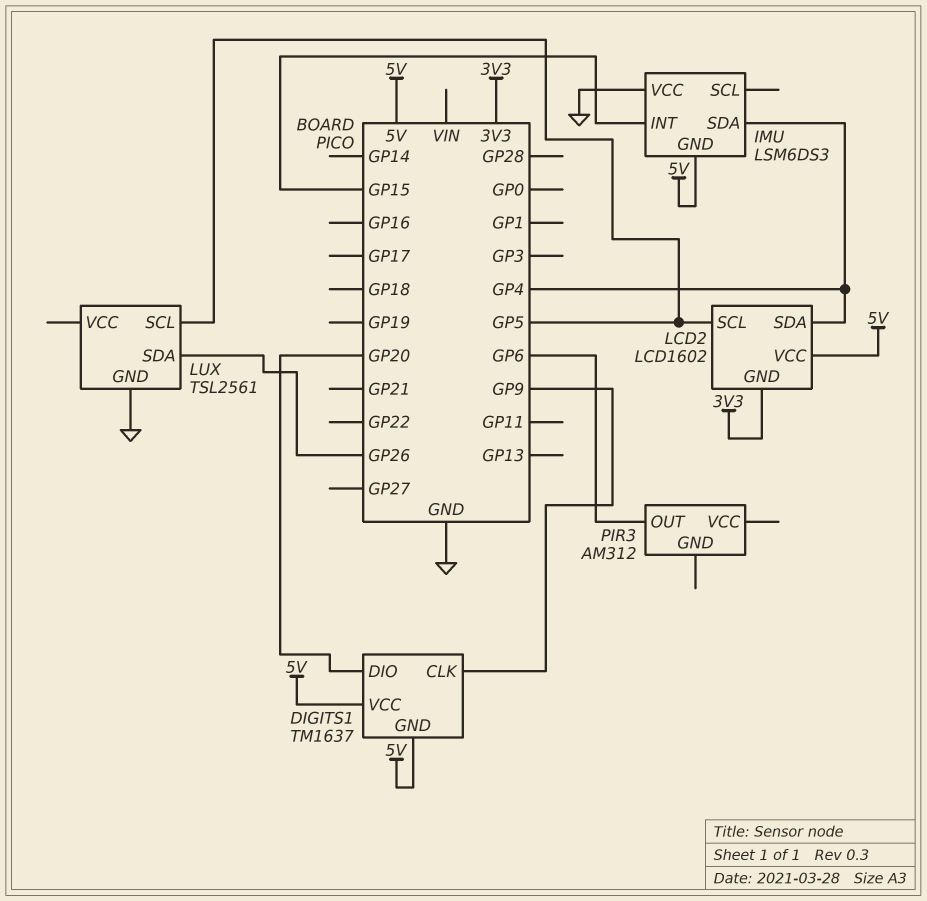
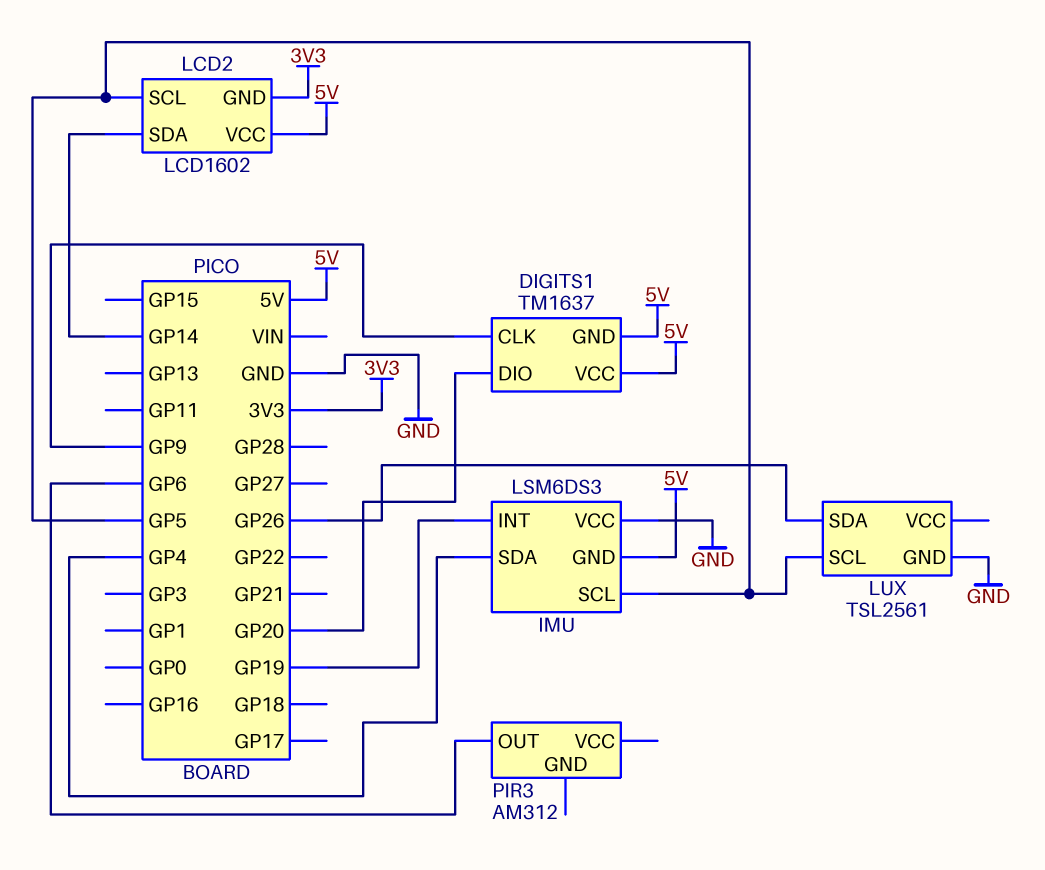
IMU pin INT: GP15 -> GP19
IMU pin SCL: none -> GP5
LCD2 pin SDA: GP4 -> GP14

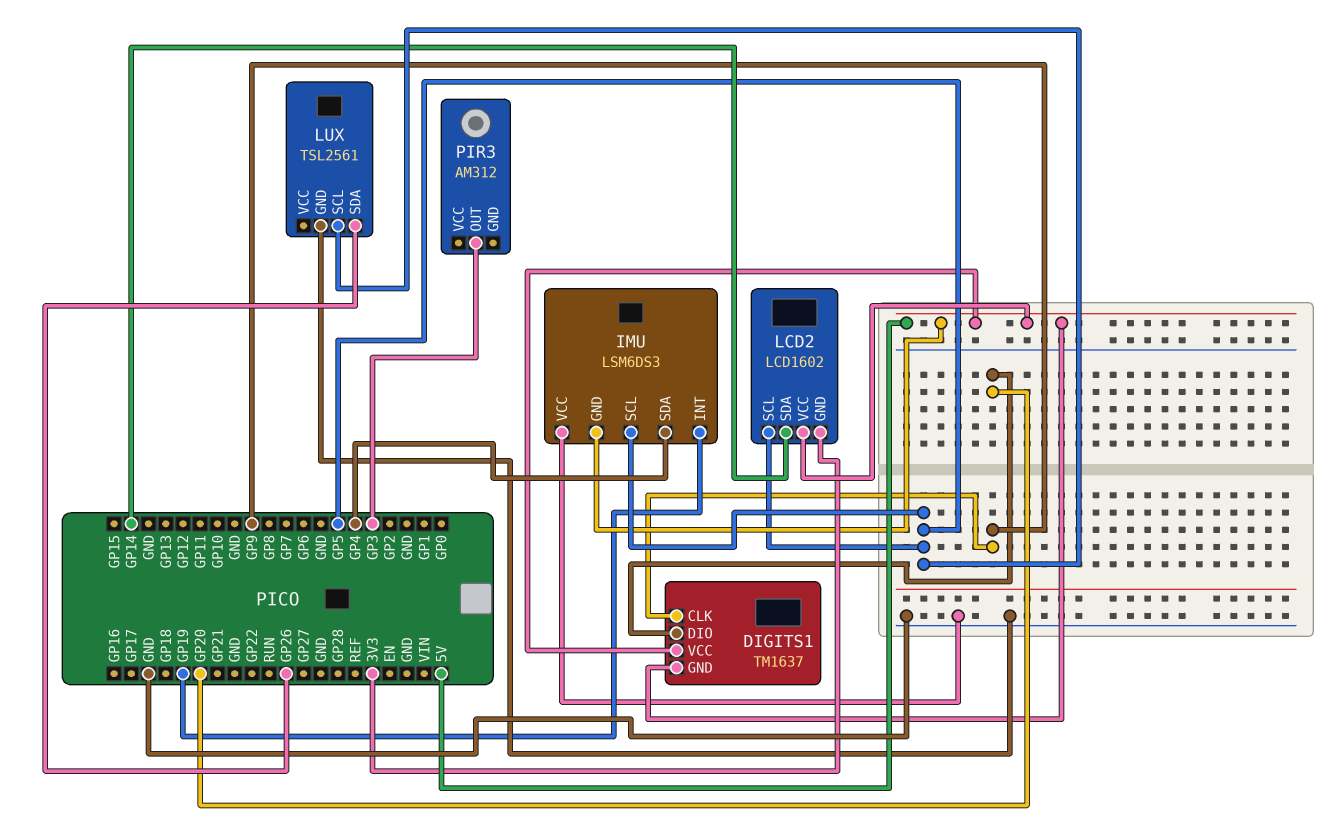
PIR3 pin OUT: GP6 -> GP3

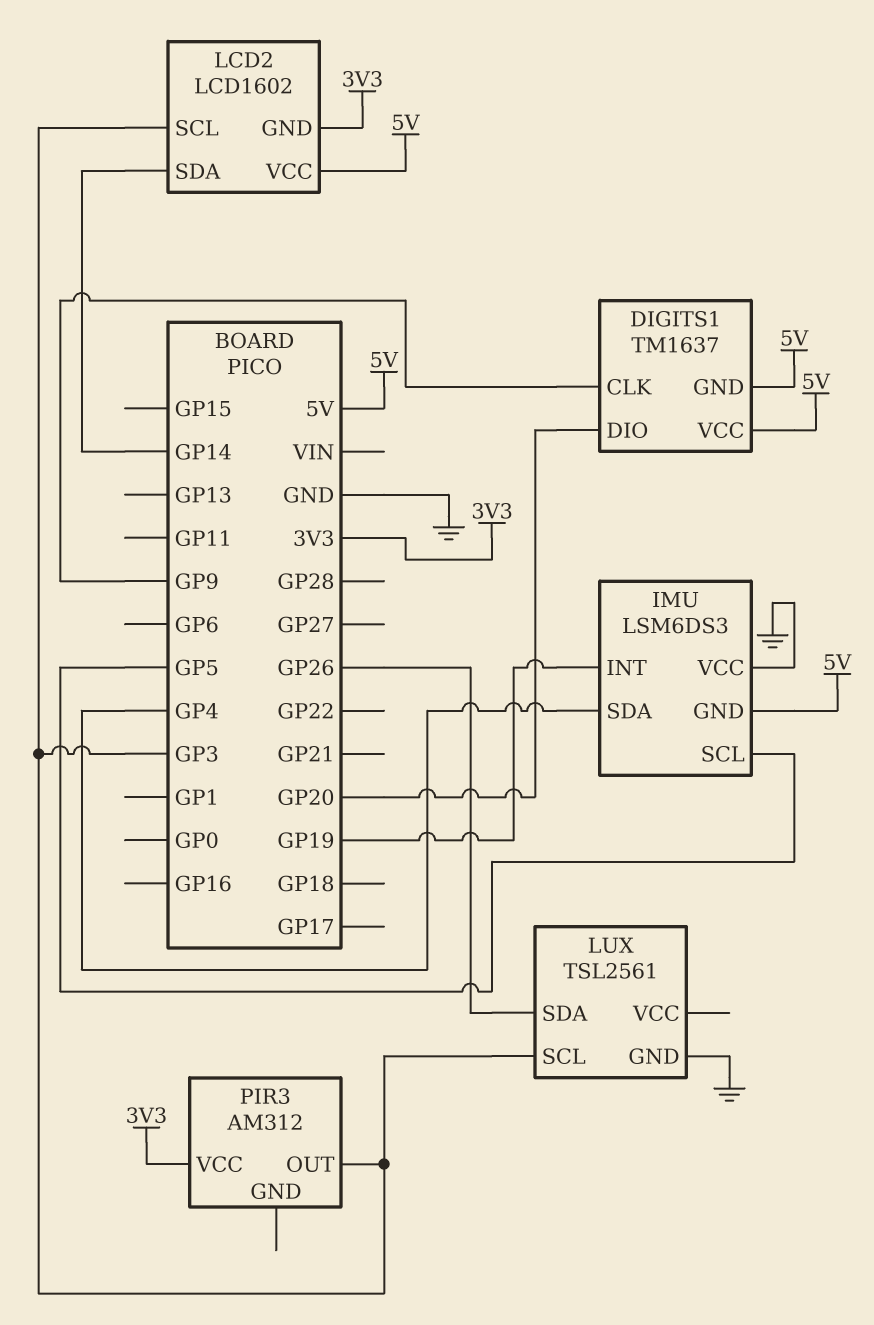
LCD2 pin SCL: GP5 -> GP3
LUX pin SCL: GP5 -> GP3
PIR3 pin VCC: none -> 3V3

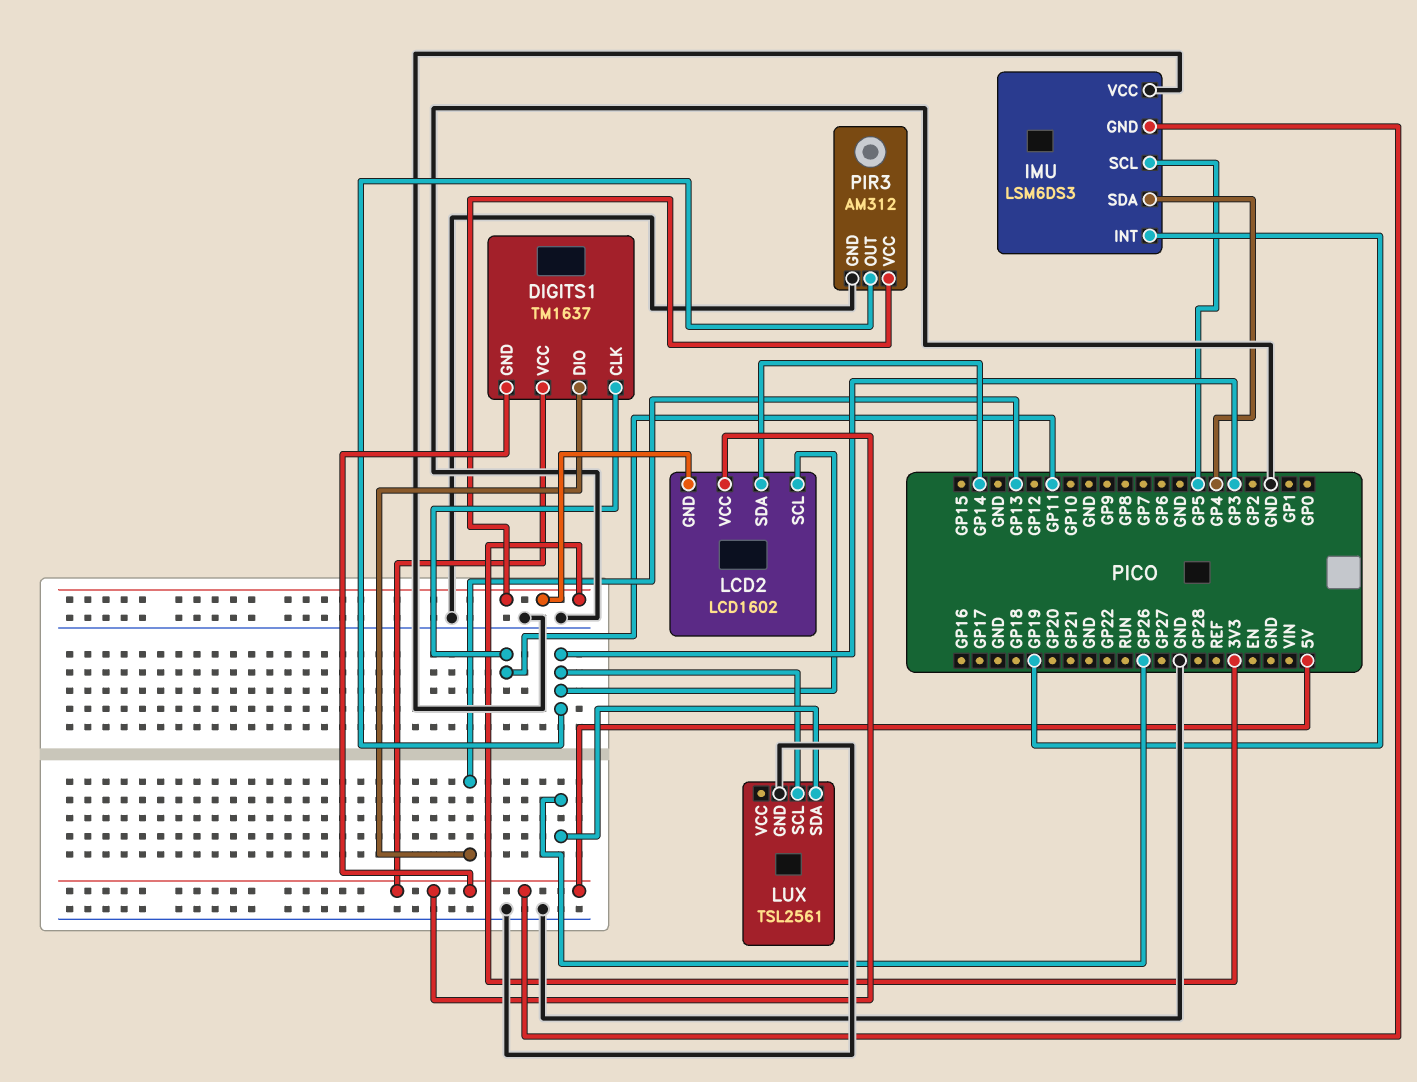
DIGITS1 pin CLK: GP9 -> GP11
DIGITS1 pin DIO: GP20 -> GP13
PIR3 pin GND: none -> GND

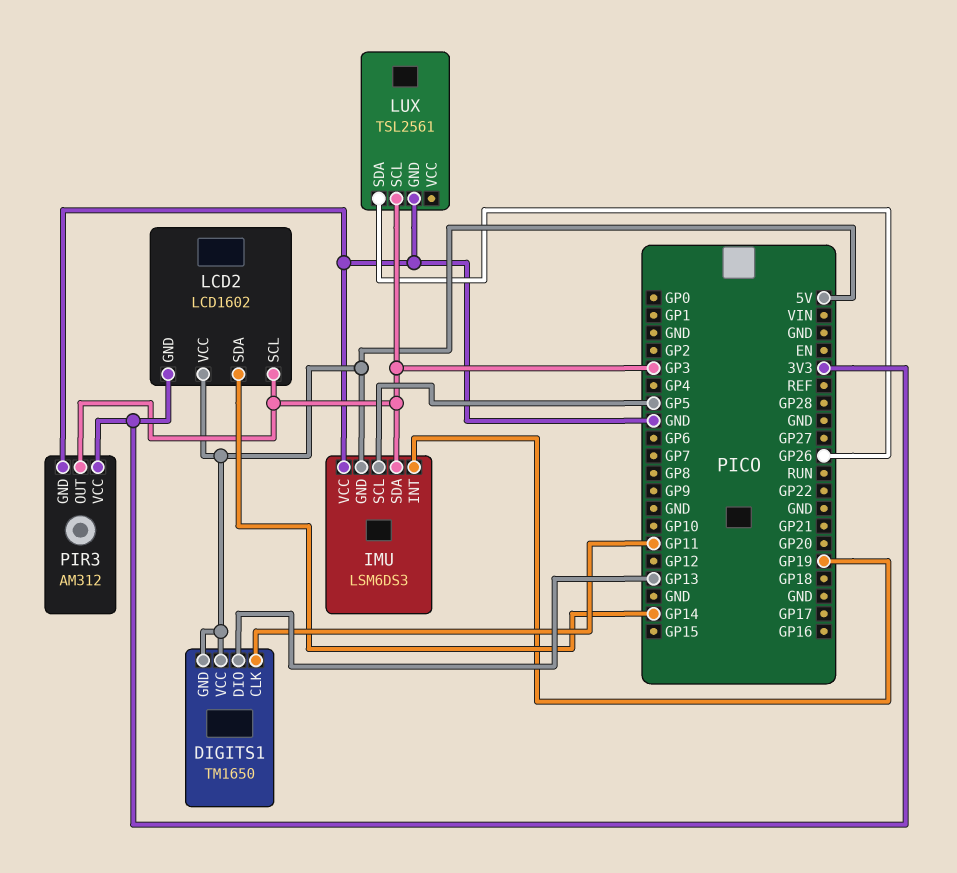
DIGITS1: TM1637 -> TM1650
IMU pin SDA: GP4 -> GP3

